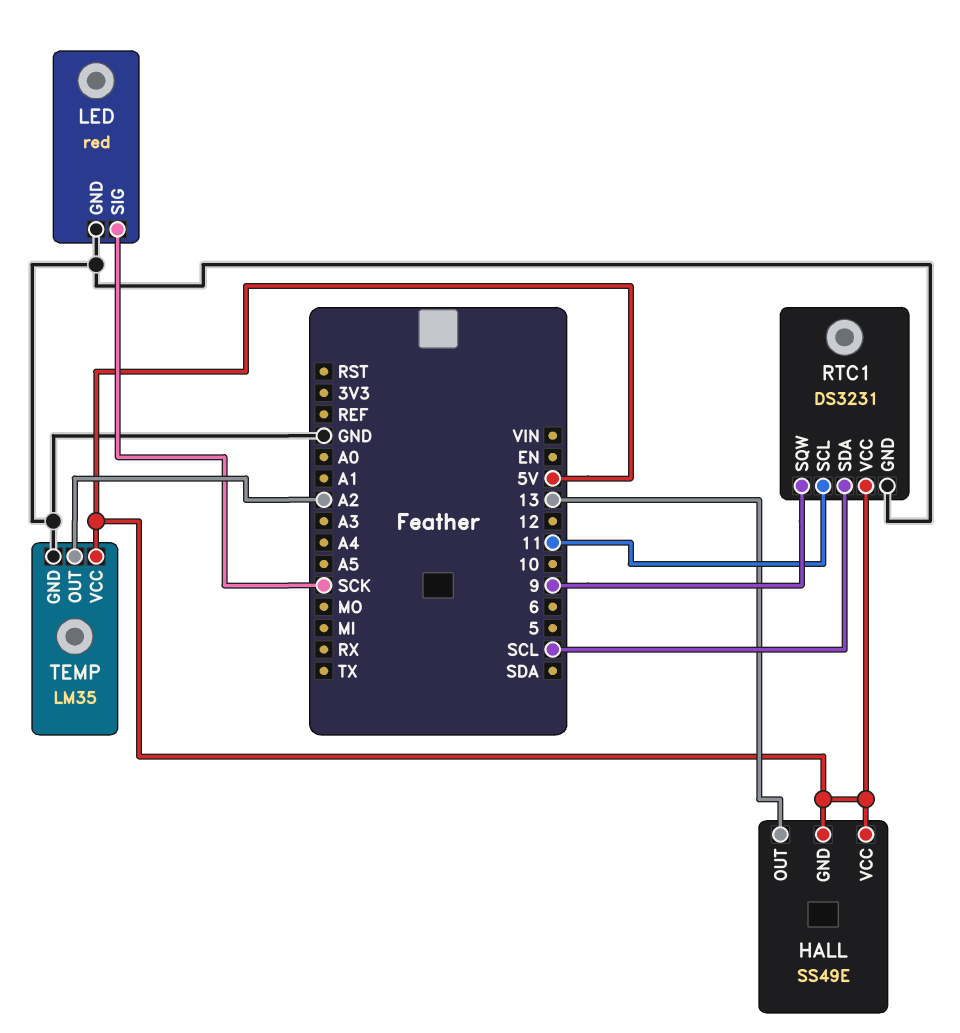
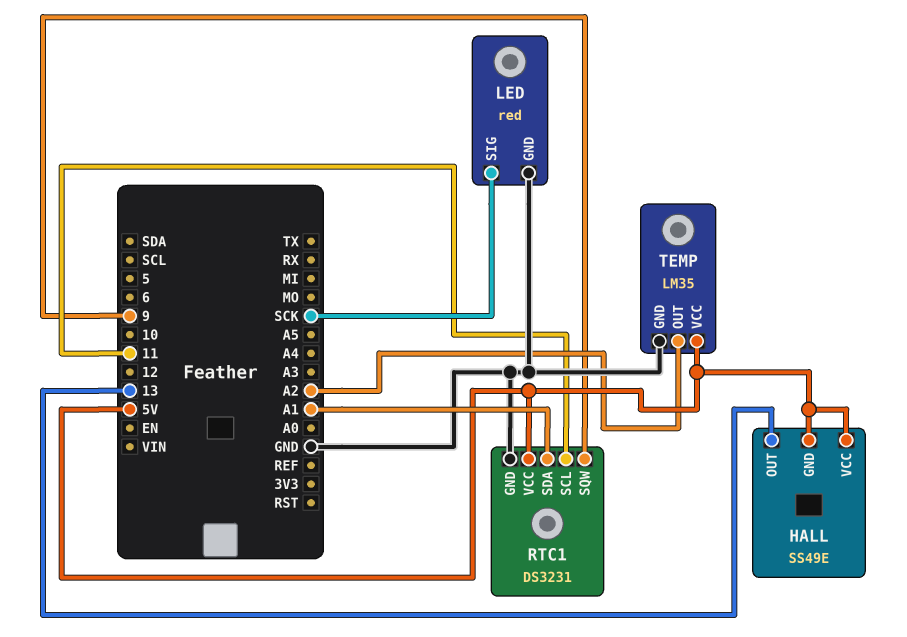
RTC1 pin SDA: SCL -> A1

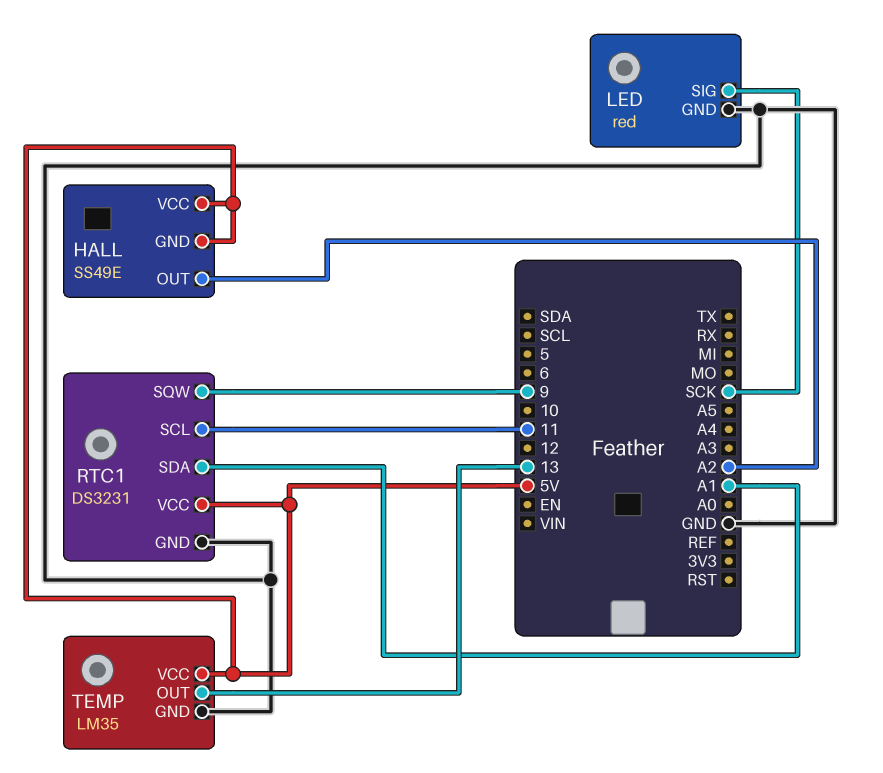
HALL pin OUT: 13 -> A2
TEMP pin OUT: A2 -> 13

